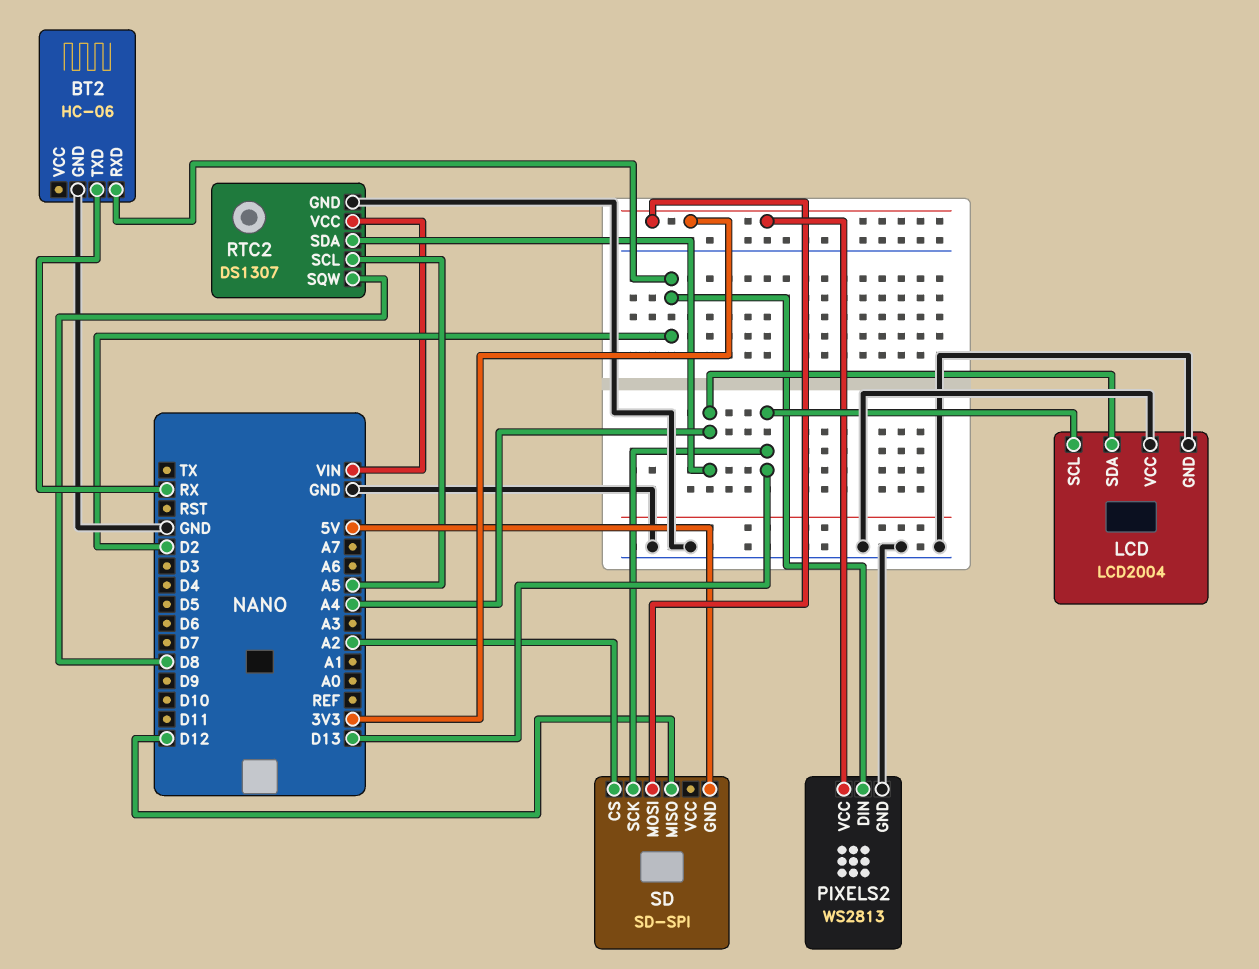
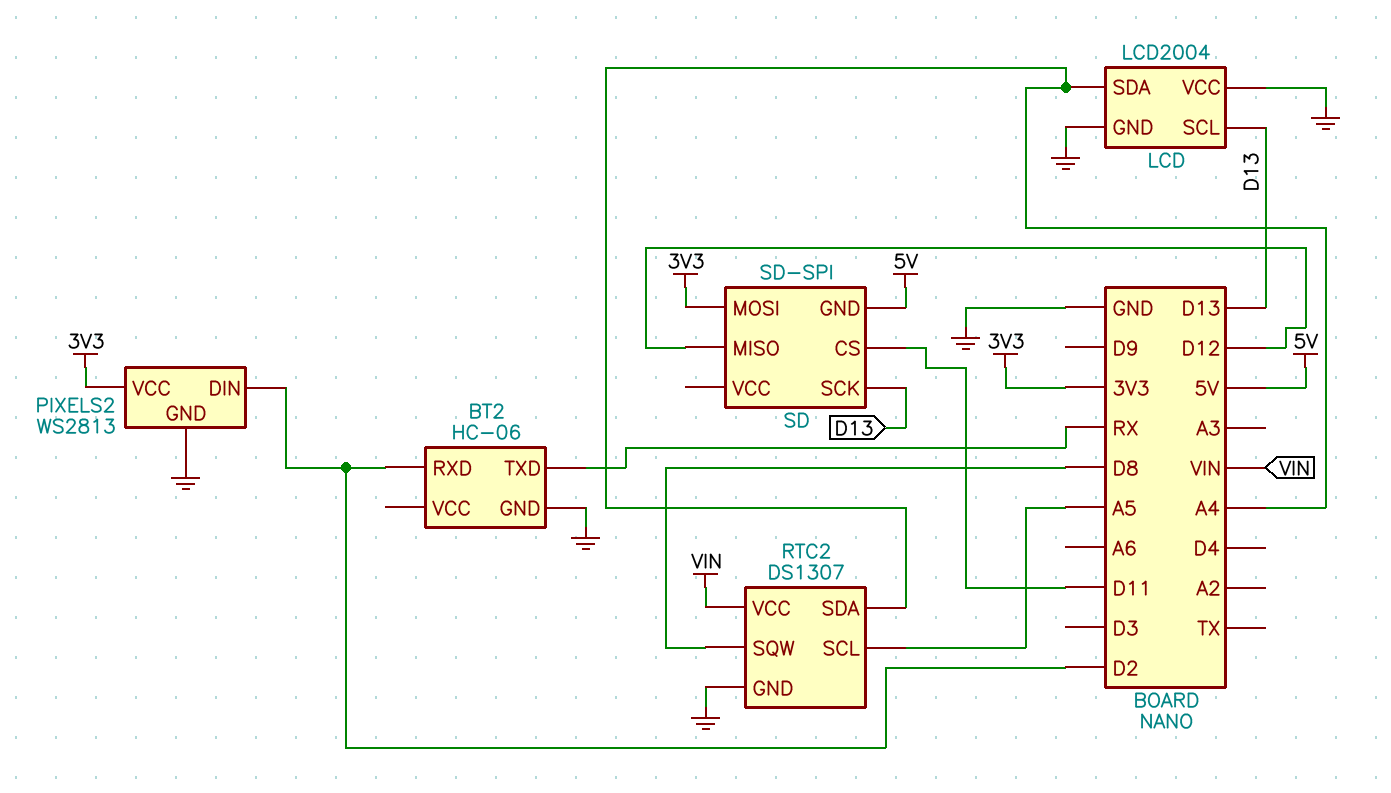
SD pin CS: A2 -> D11

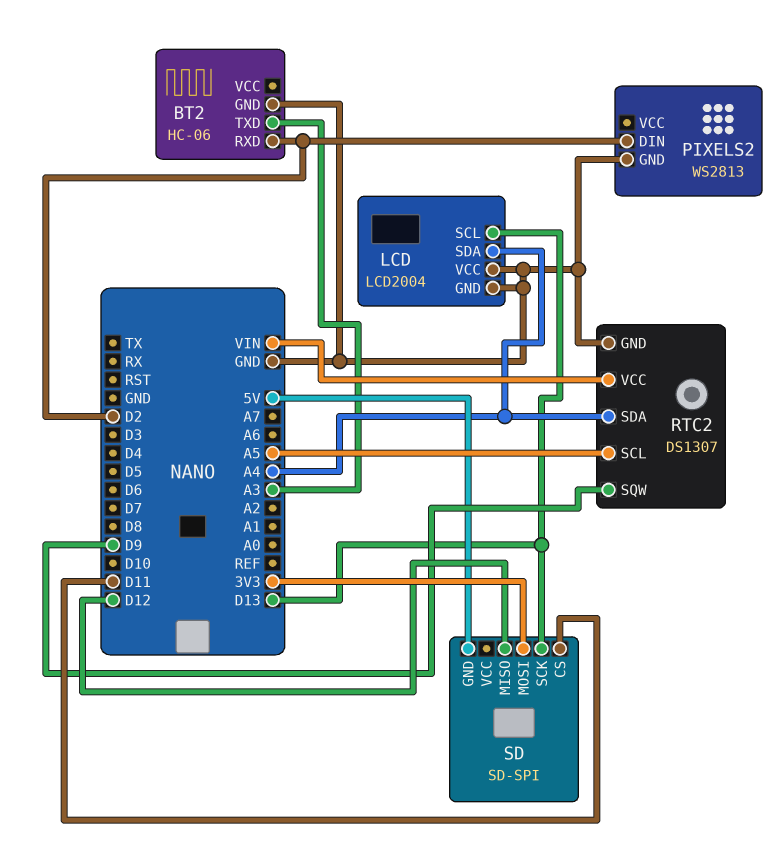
BT2 pin TXD: RX -> A3
PIXELS2 pin VCC: 3V3 -> none
RTC2 pin SQW: D8 -> D9

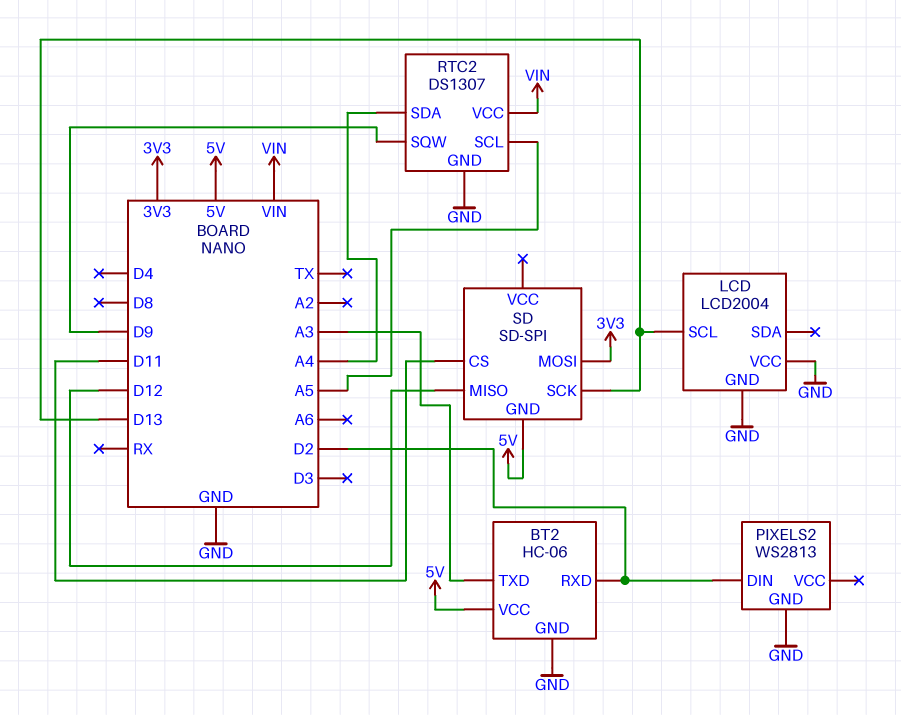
BT2 pin VCC: none -> 5V
LCD pin SDA: A4 -> none

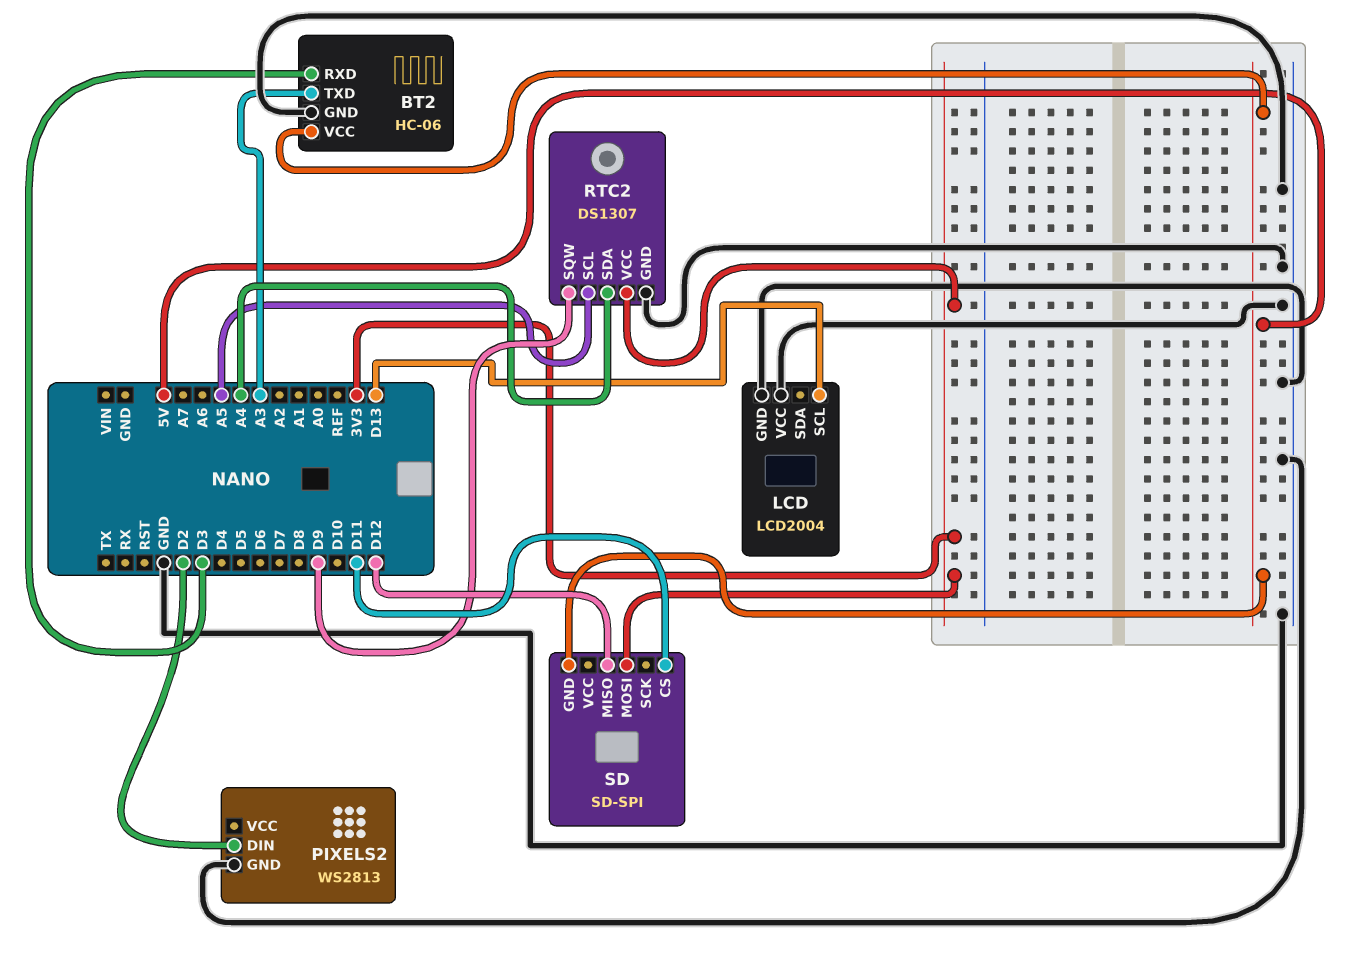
BT2 pin RXD: D2 -> D3
RTC2 pin VCC: VIN -> 3V3
SD pin SCK: D13 -> none

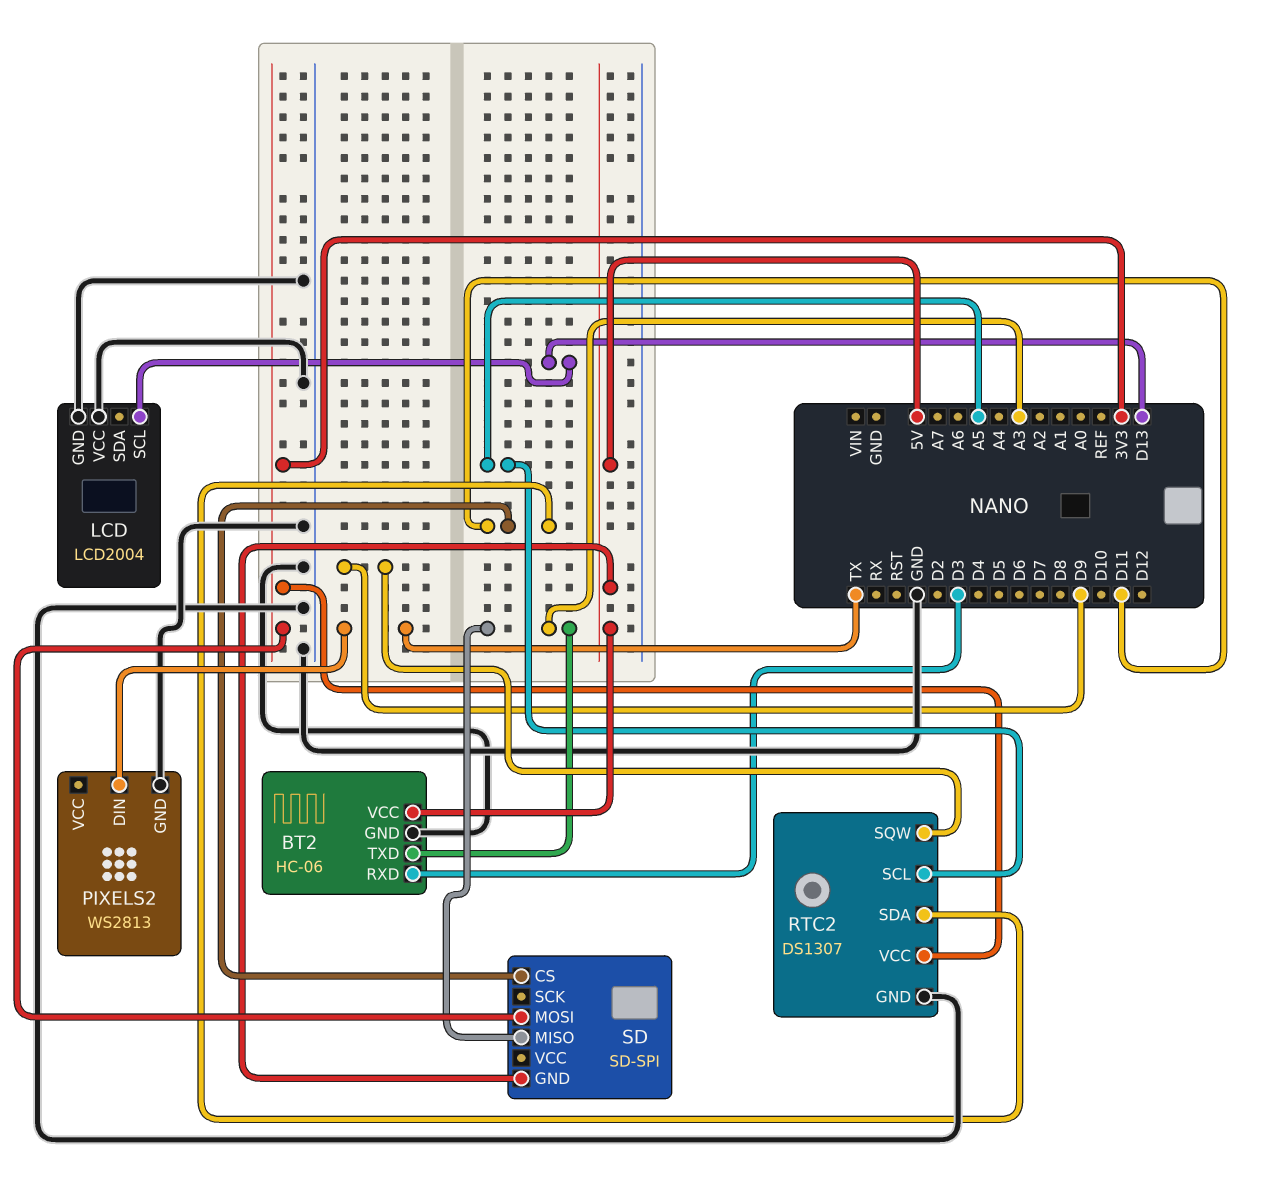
PIXELS2 pin DIN: D2 -> TX
RTC2 pin SDA: A4 -> D11
SD pin MISO: D12 -> A3

